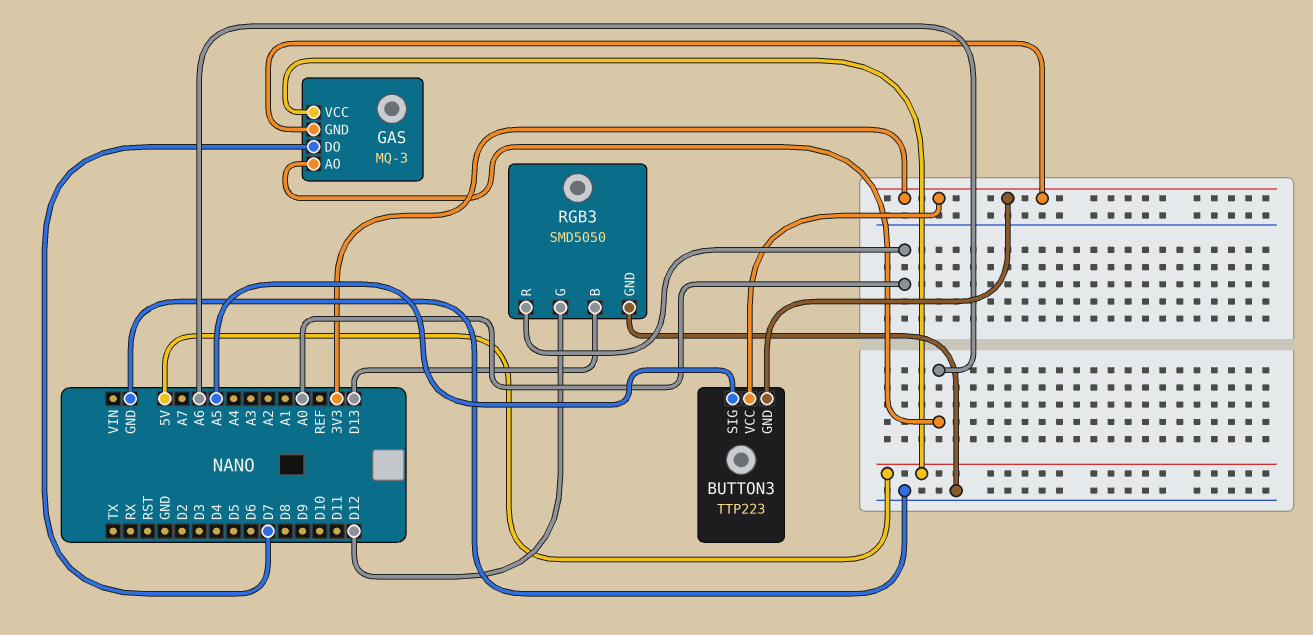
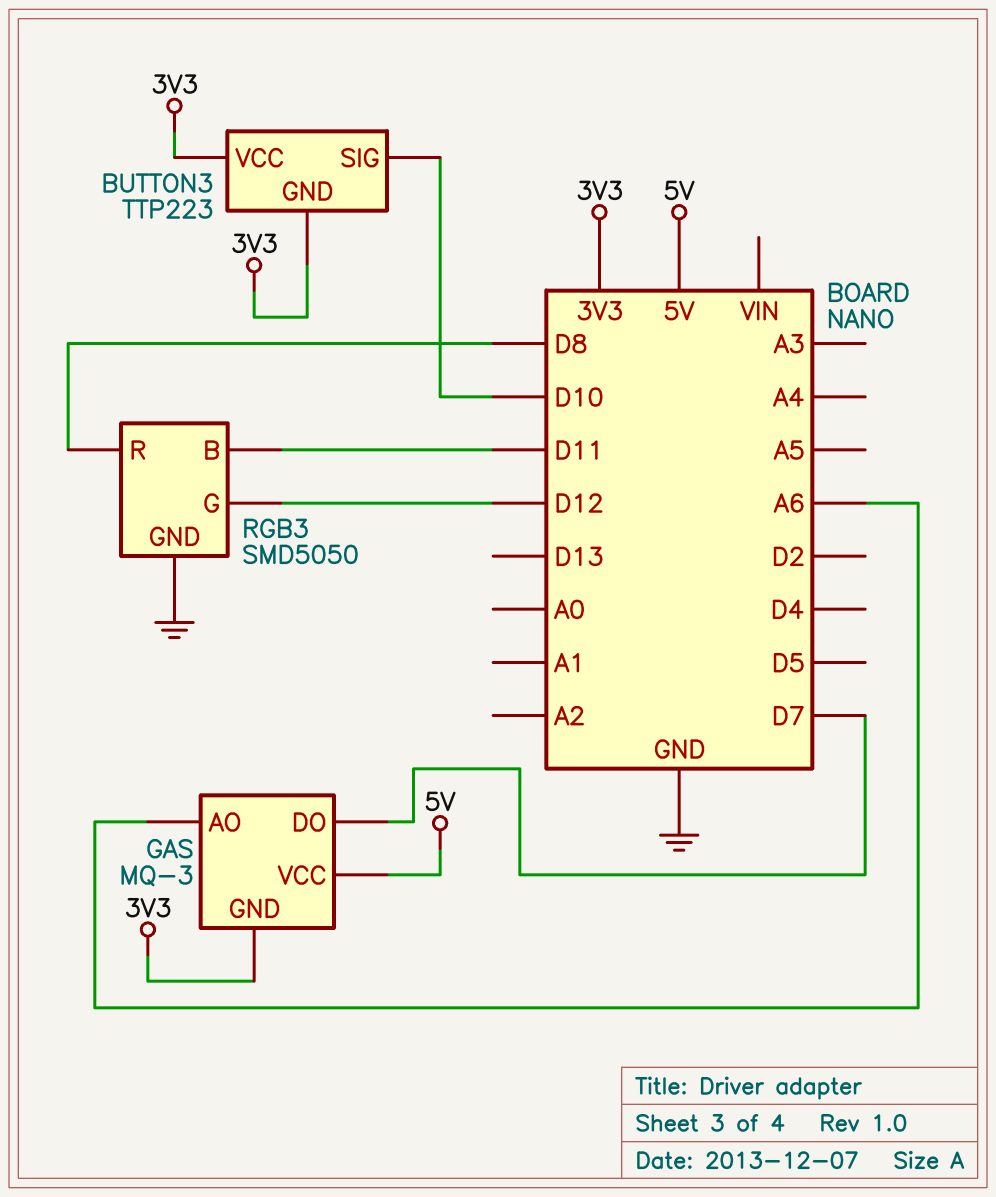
BUTTON3 pin SIG: A5 -> D10
RGB3 pin B: D13 -> D11
RGB3 pin R: A0 -> D8

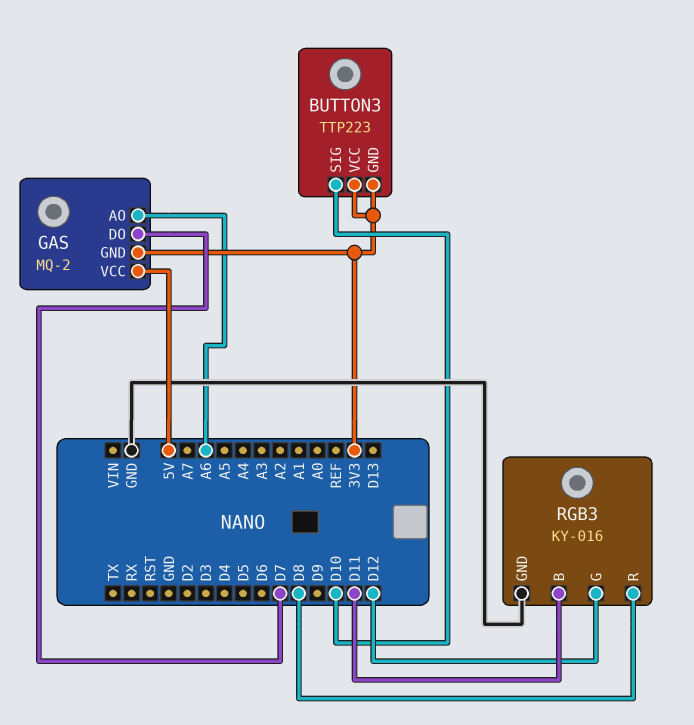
GAS: MQ-3 -> MQ-2
RGB3: SMD5050 -> KY-016

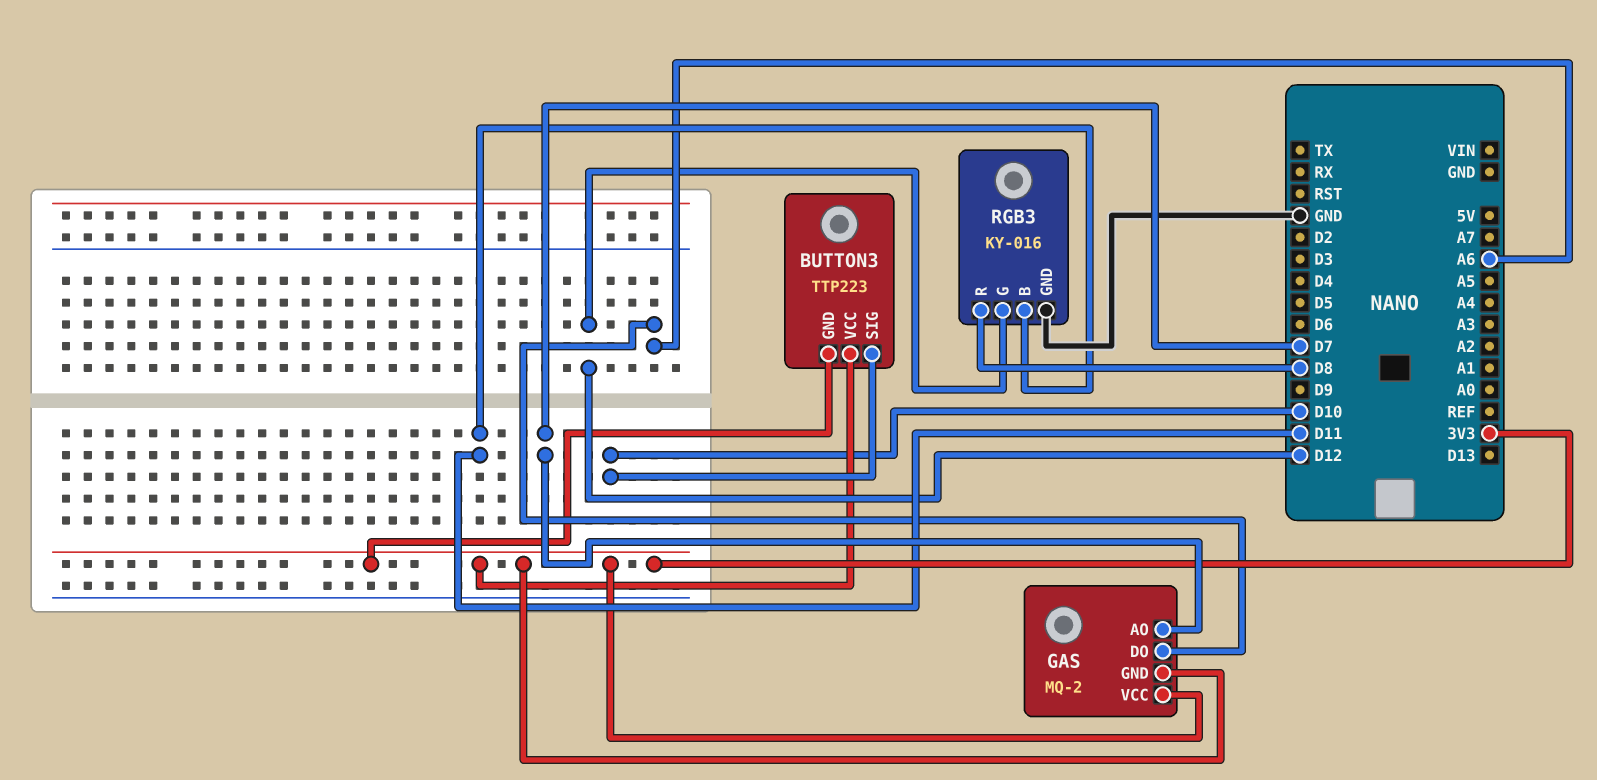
GAS pin AO: A6 -> D7
GAS pin DO: D7 -> A6
GAS pin VCC: 5V -> 3V3

